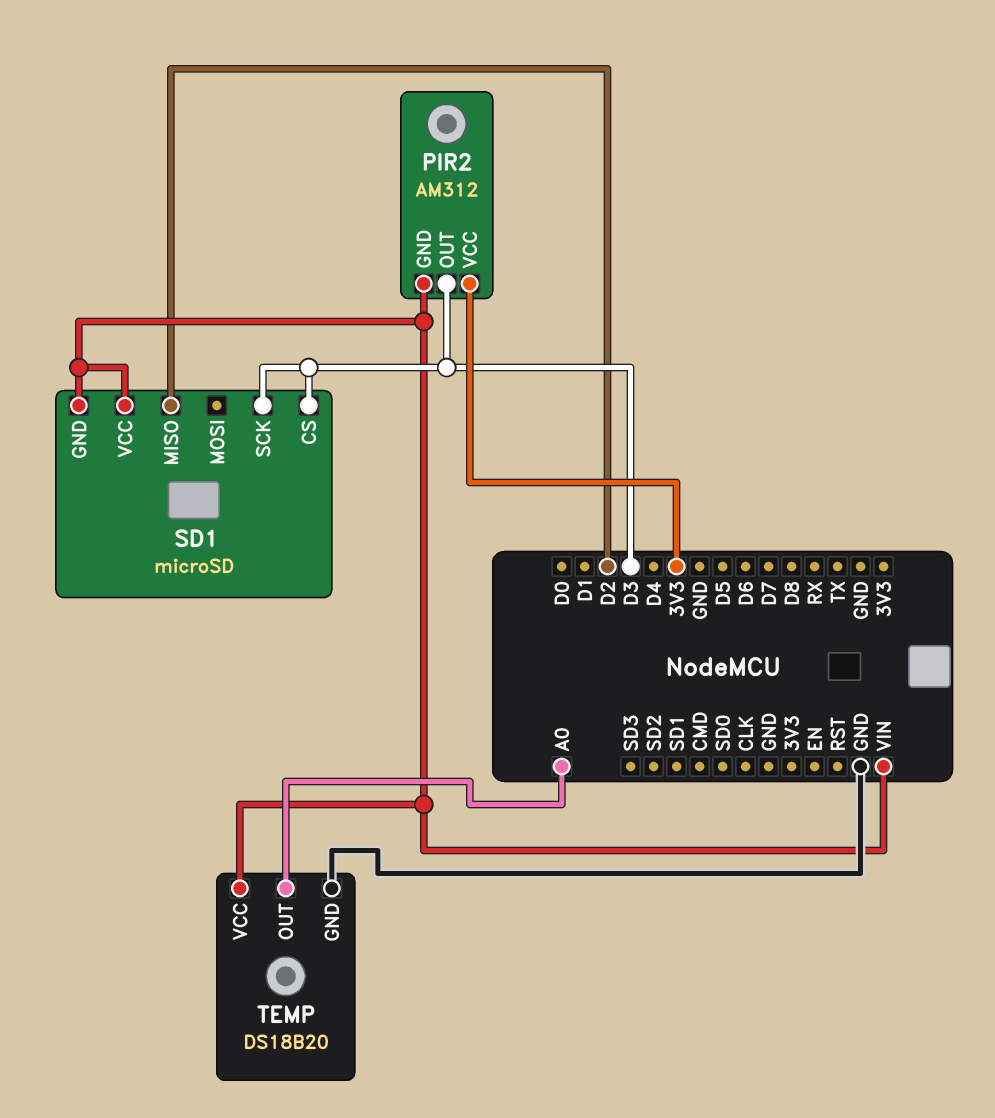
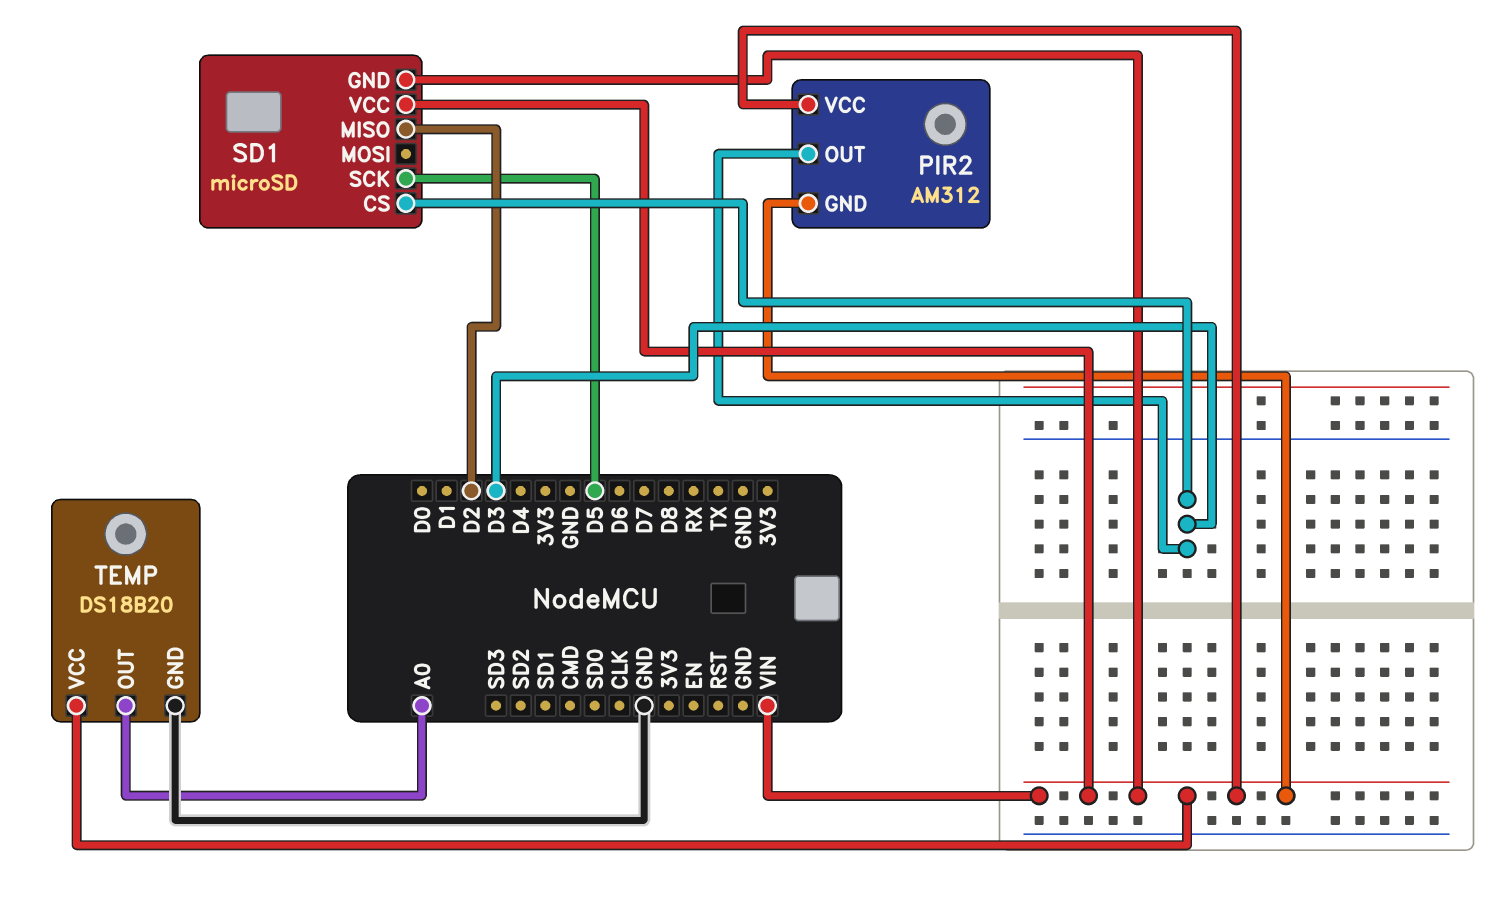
PIR2 pin VCC: 3V3 -> VIN
SD1 pin SCK: D3 -> D5

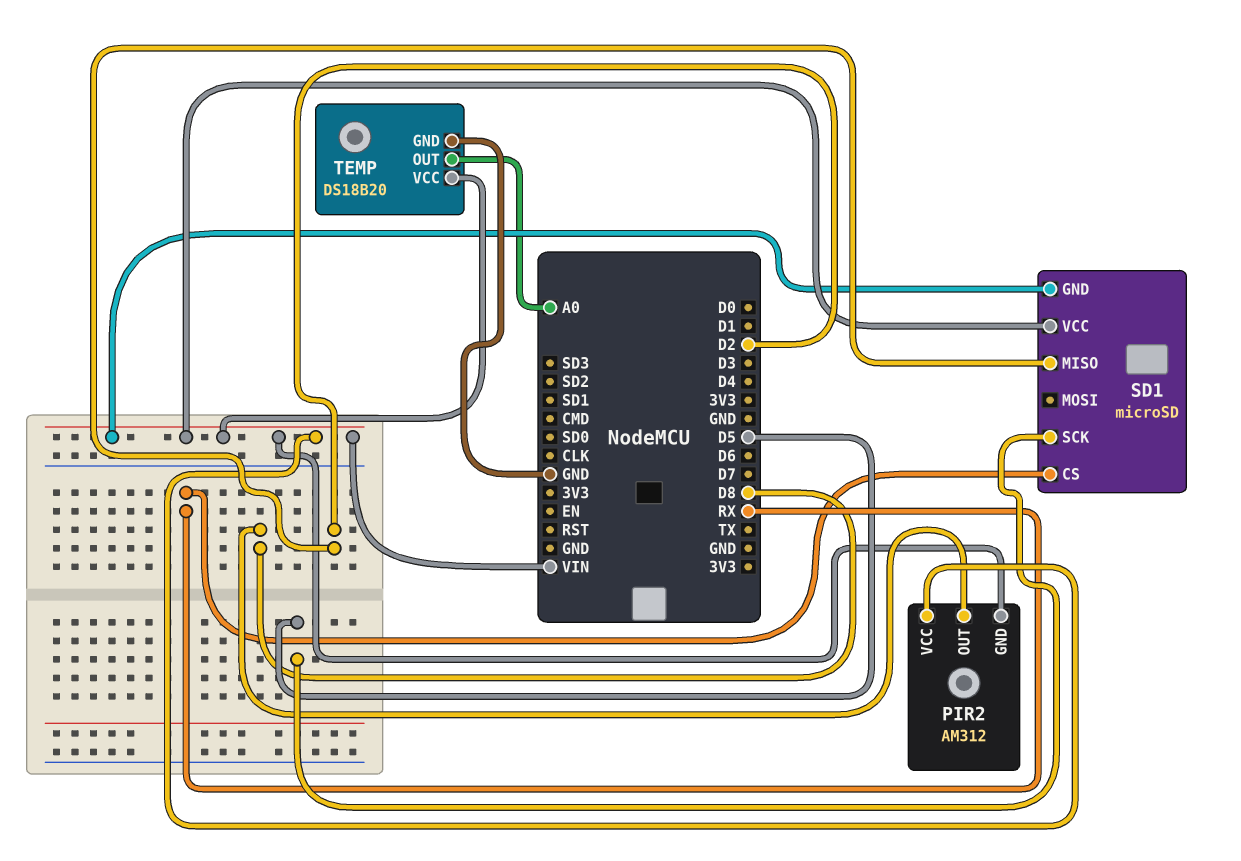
PIR2 pin OUT: D3 -> D8
SD1 pin CS: D3 -> RX

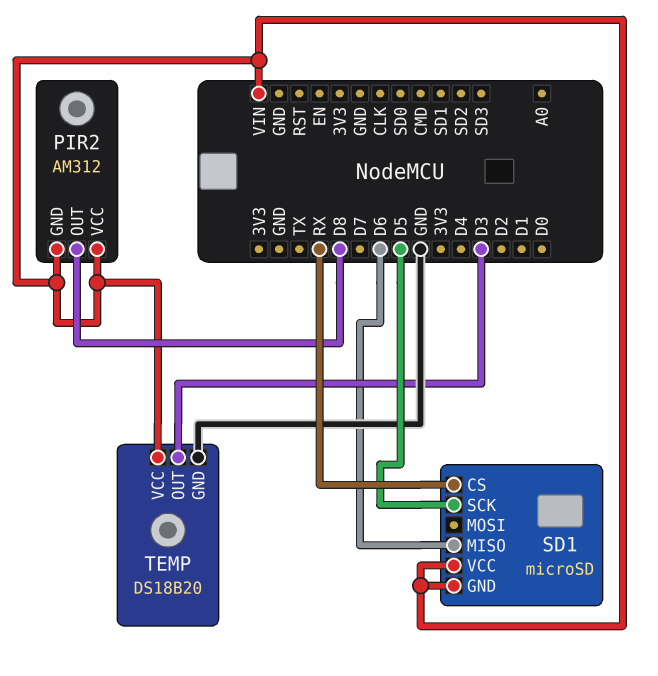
SD1 pin MISO: D2 -> D6
TEMP pin OUT: A0 -> D3

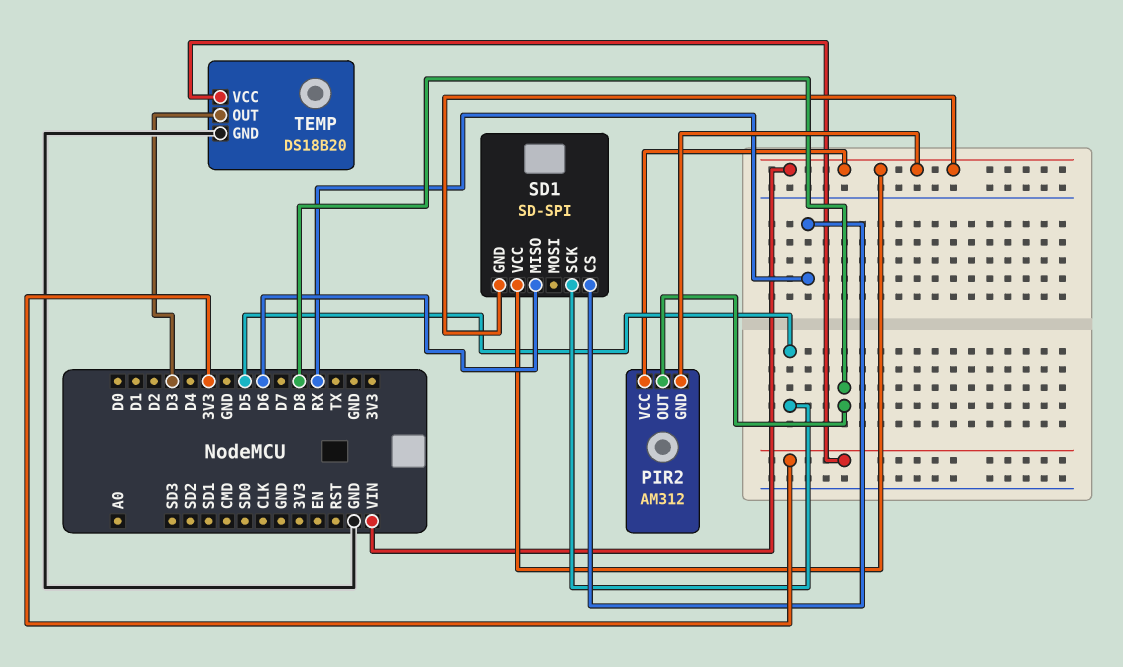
SD1: microSD -> SD-SPI
TEMP pin VCC: VIN -> 3V3

